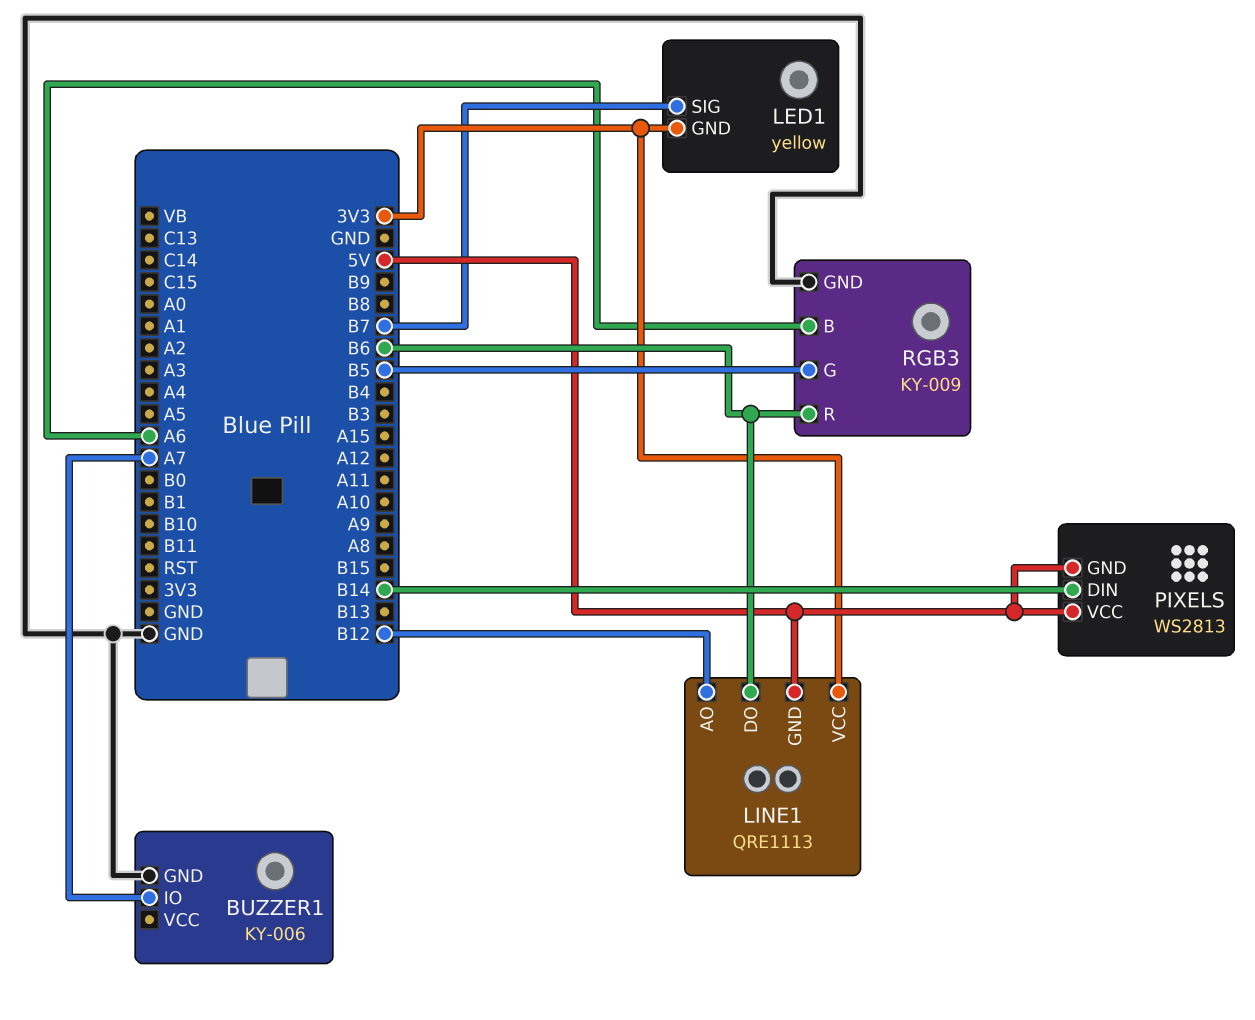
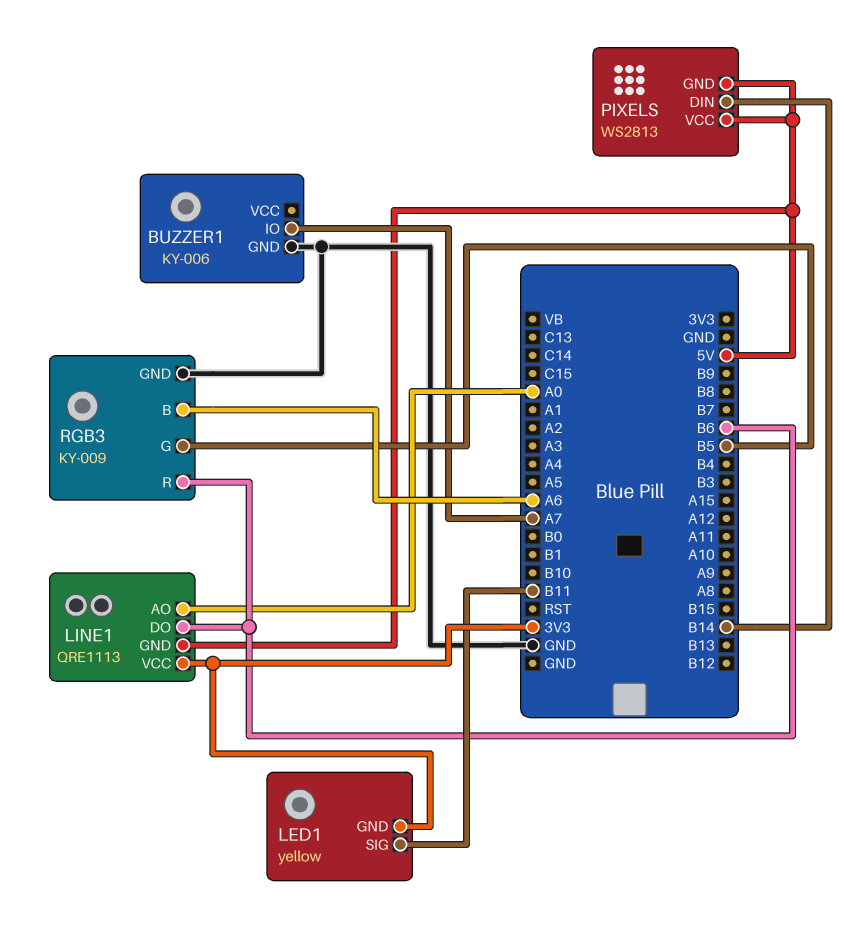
LED1 pin SIG: B7 -> B11
LINE1 pin AO: B12 -> A0

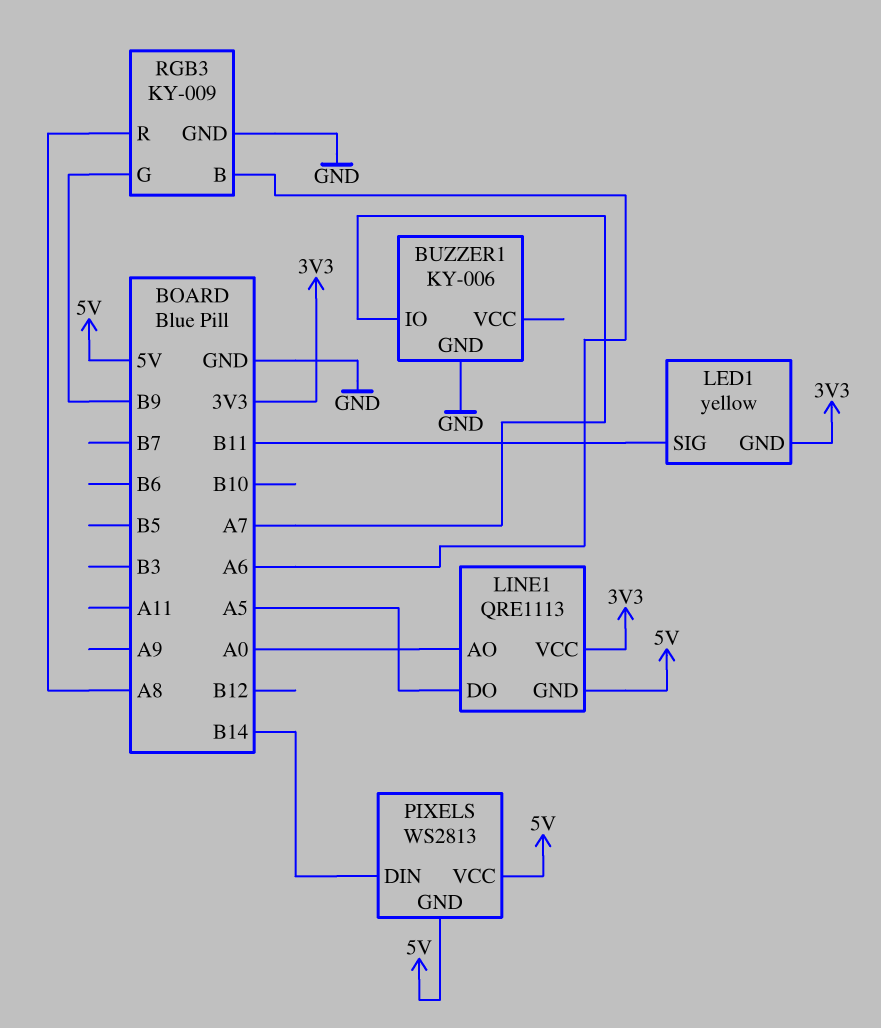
LINE1 pin DO: B6 -> A5
RGB3 pin G: B5 -> B9
RGB3 pin R: B6 -> A8

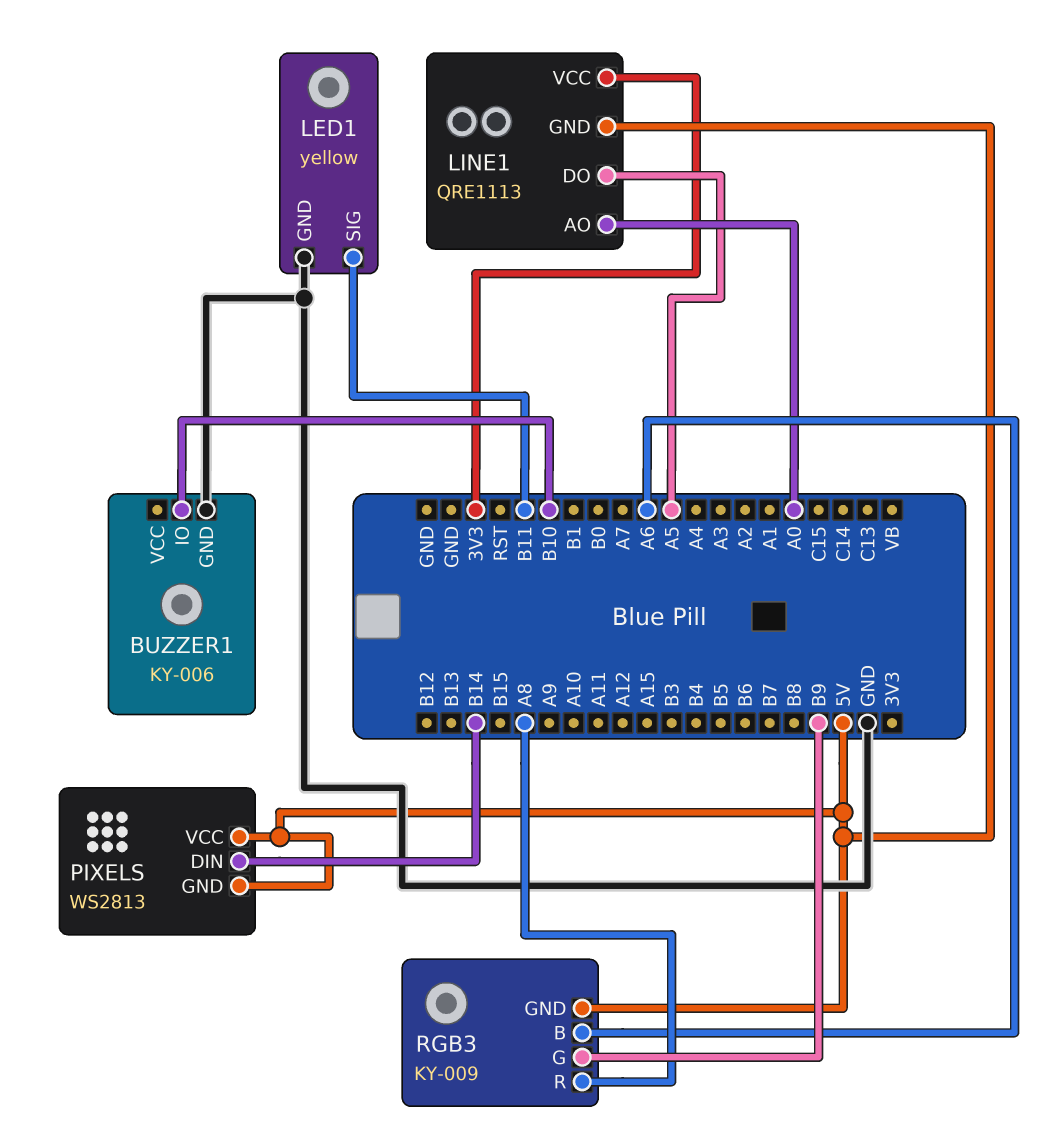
BUZZER1 pin IO: A7 -> B10
LED1 pin GND: 3V3 -> GND
RGB3 pin GND: GND -> 5V

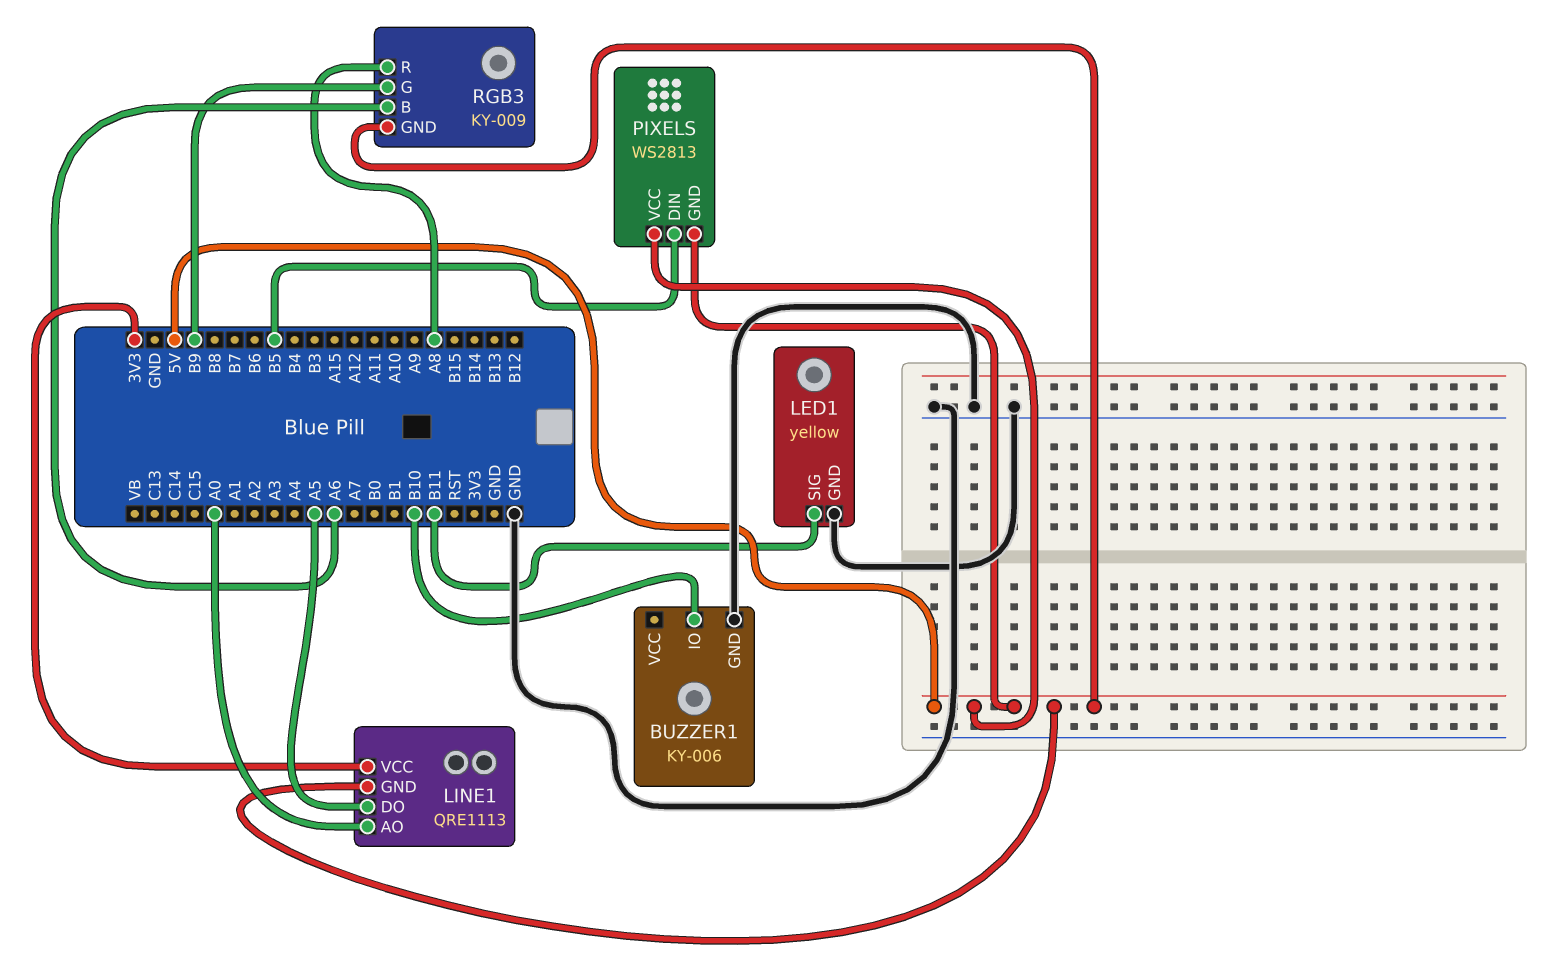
PIXELS pin DIN: B14 -> B5

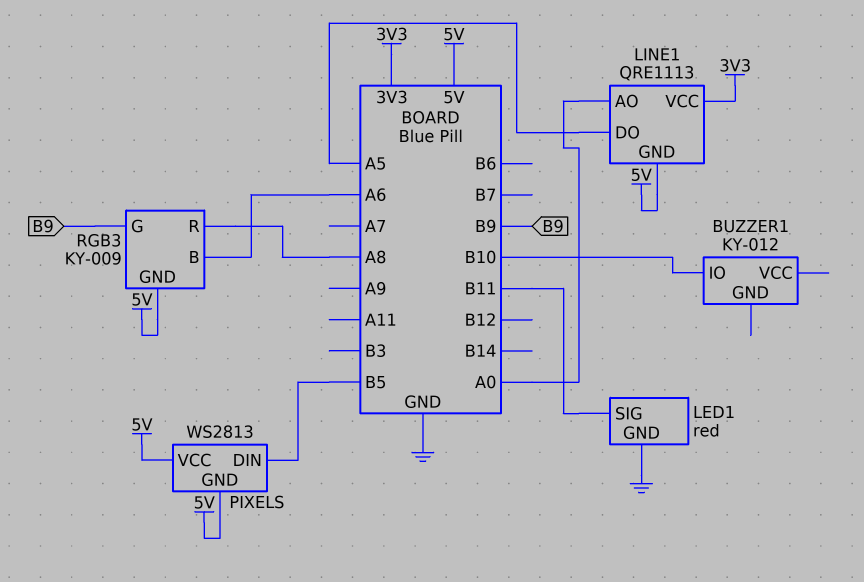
BUZZER1: KY-006 -> KY-012
BUZZER1 pin GND: GND -> none
LED1: yellow -> red

